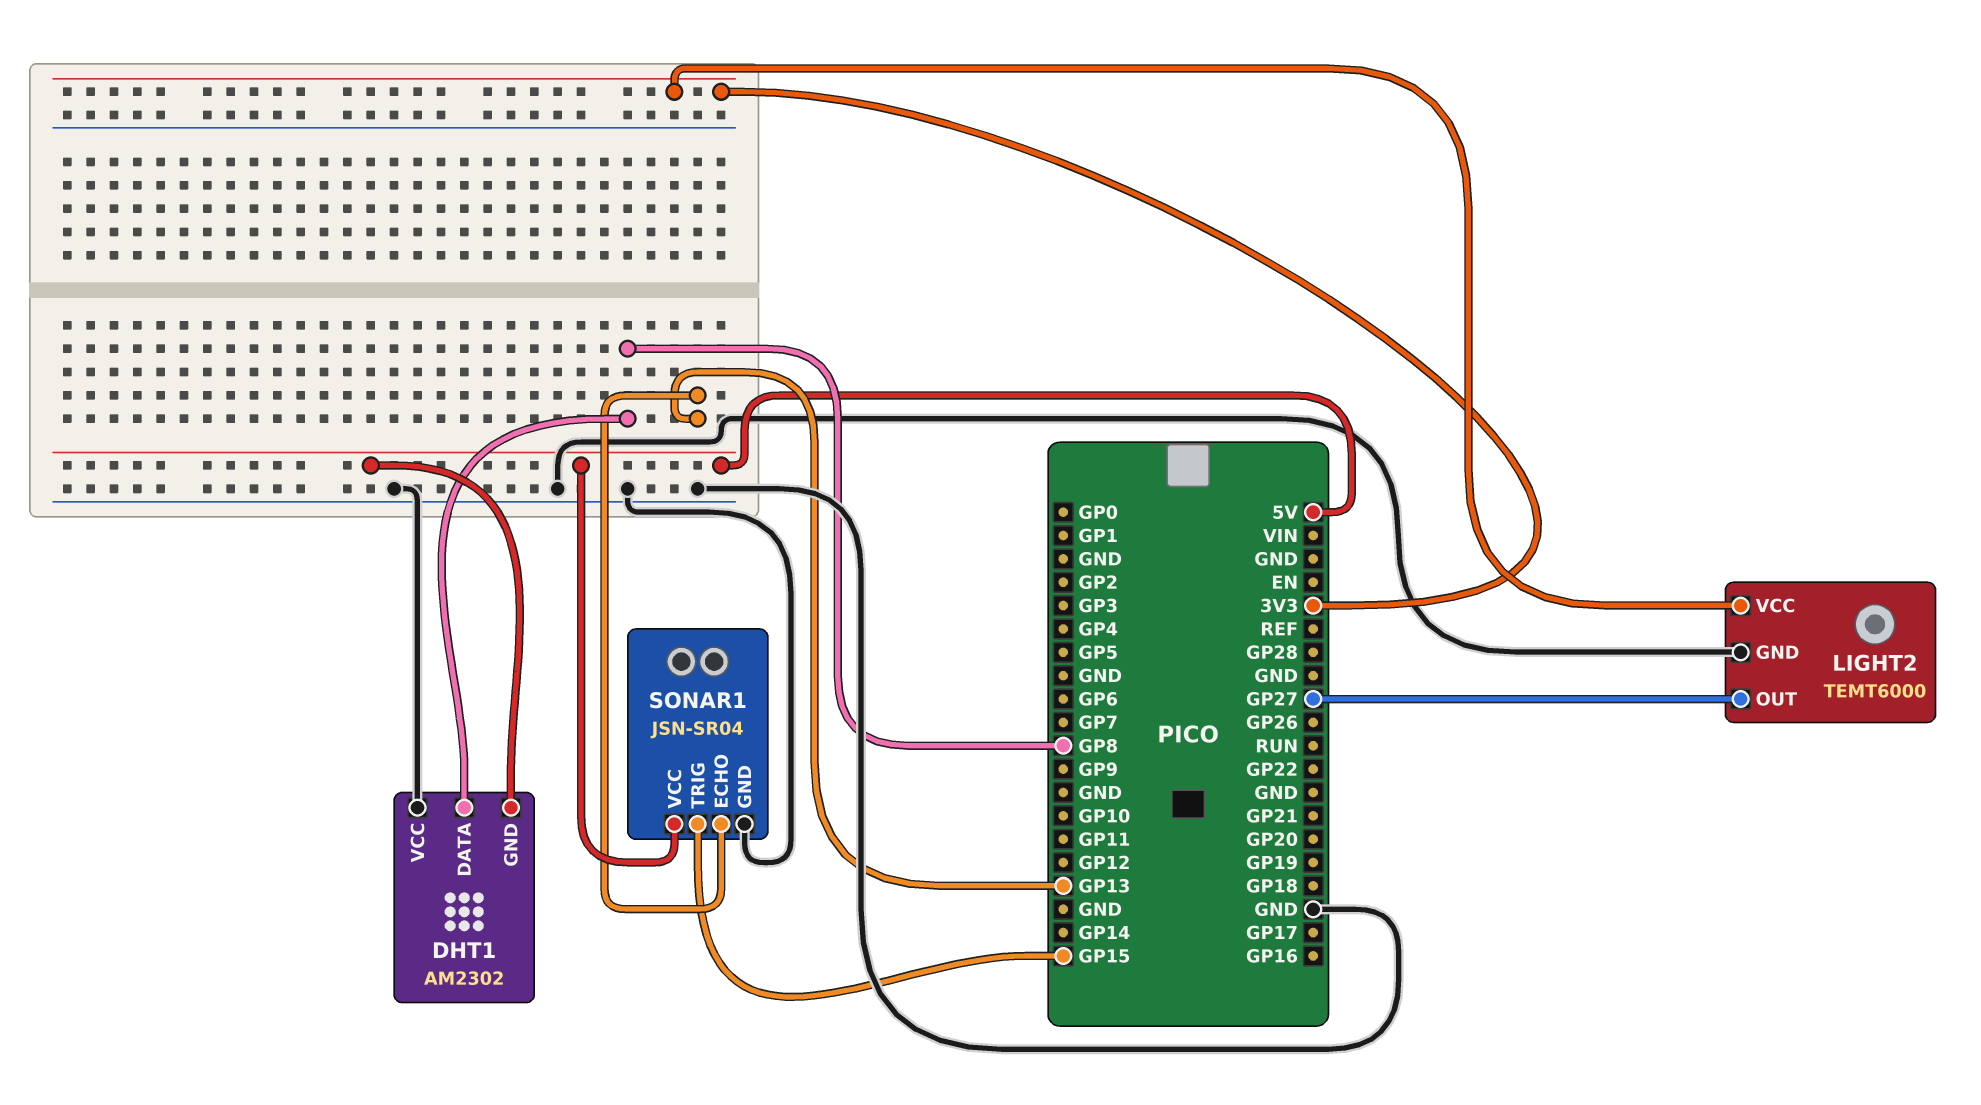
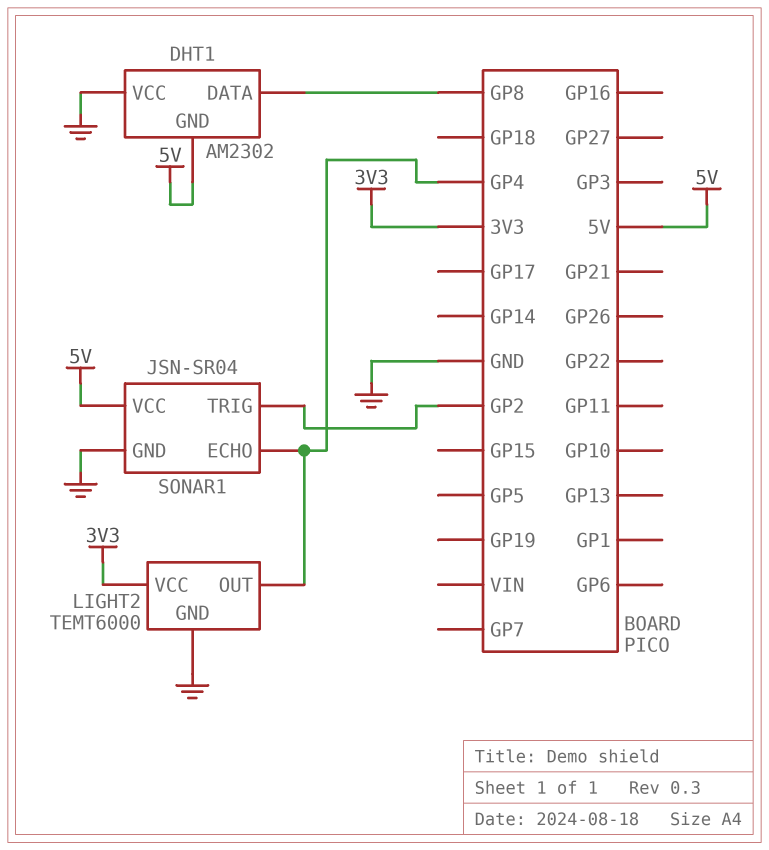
LIGHT2 pin OUT: GP27 -> GP4
SONAR1 pin ECHO: GP13 -> GP4
SONAR1 pin TRIG: GP15 -> GP2

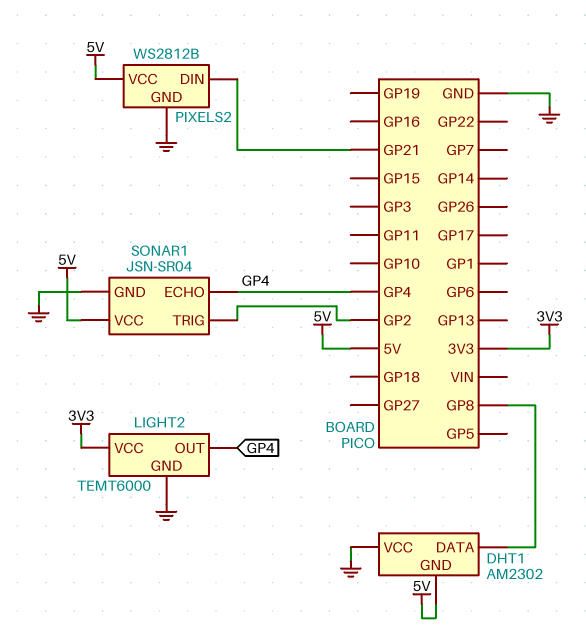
PIXELS2: none -> WS2812B
PIXELS2 pin DIN: none -> GP21
PIXELS2 pin GND: none -> GND
PIXELS2 pin VCC: none -> 5V

